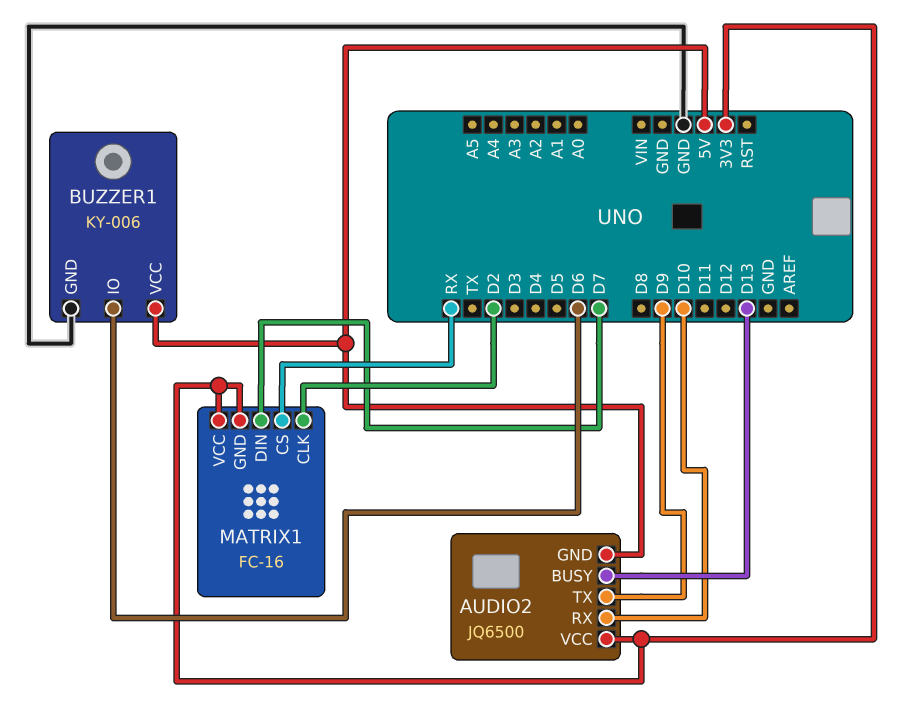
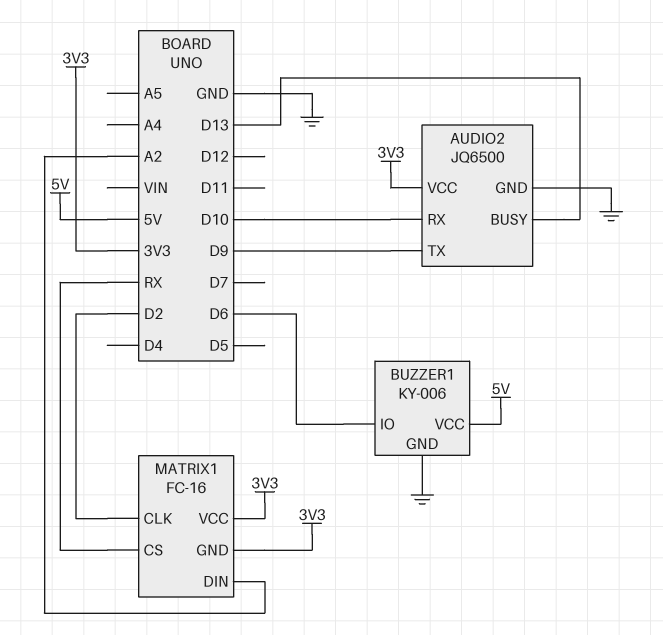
AUDIO2 pin GND: 5V -> GND
MATRIX1 pin DIN: D7 -> A2

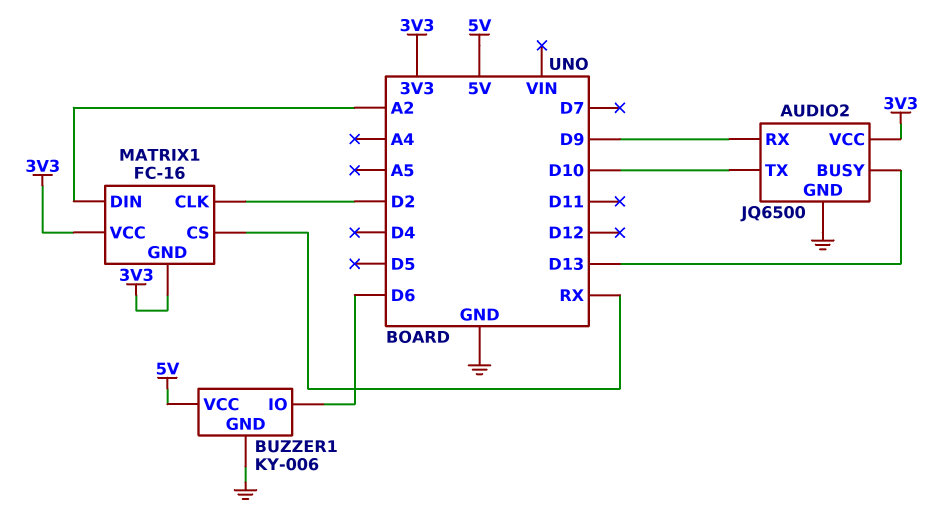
AUDIO2 pin RX: D10 -> D9
AUDIO2 pin TX: D9 -> D10

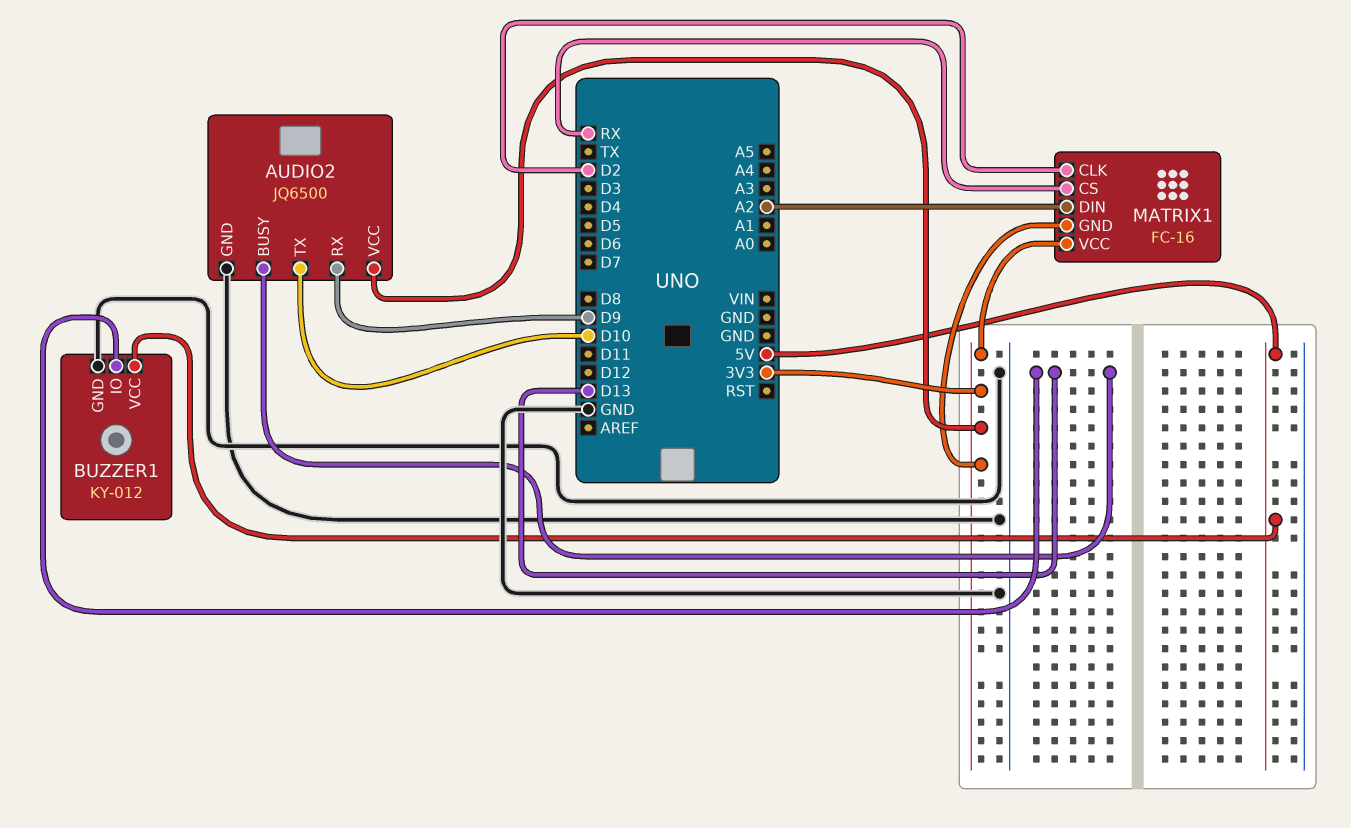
BUZZER1: KY-006 -> KY-012
BUZZER1 pin IO: D6 -> D13

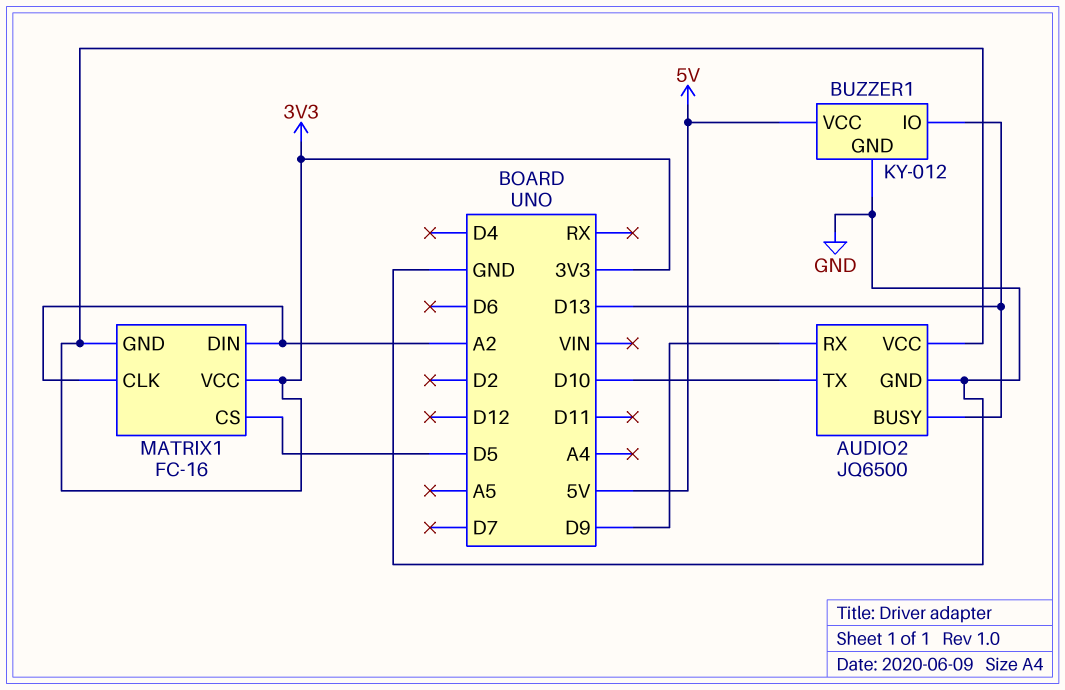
MATRIX1 pin CLK: D2 -> A2
MATRIX1 pin CS: RX -> D5

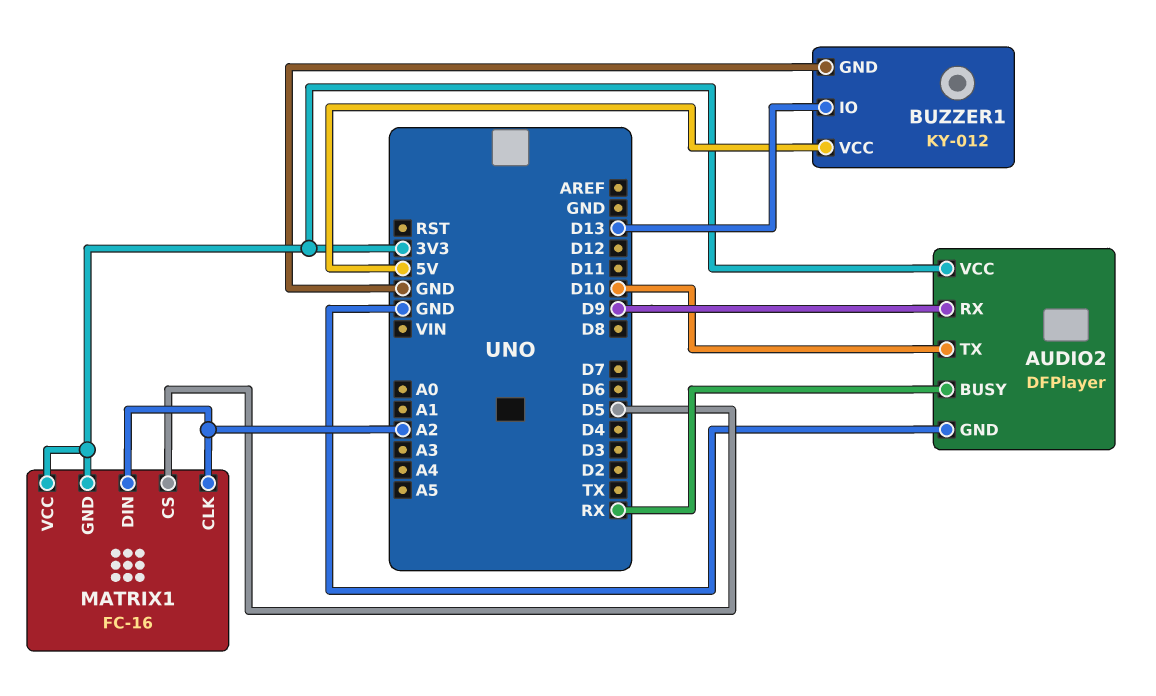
AUDIO2: JQ6500 -> DFPlayer
AUDIO2 pin BUSY: D13 -> RX

